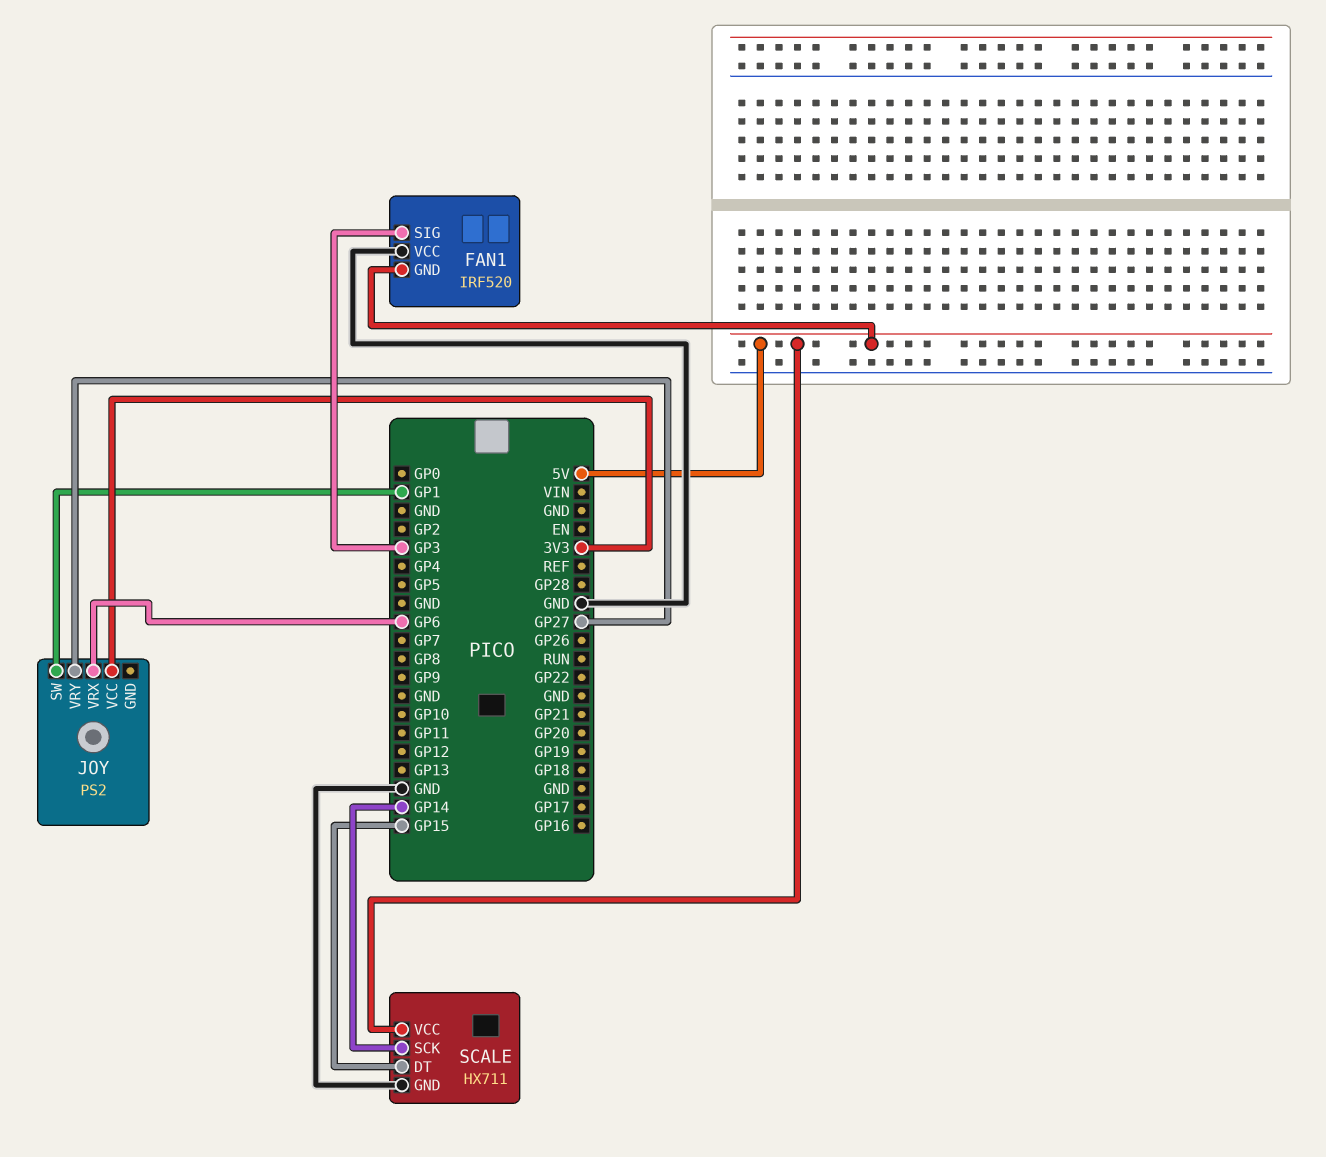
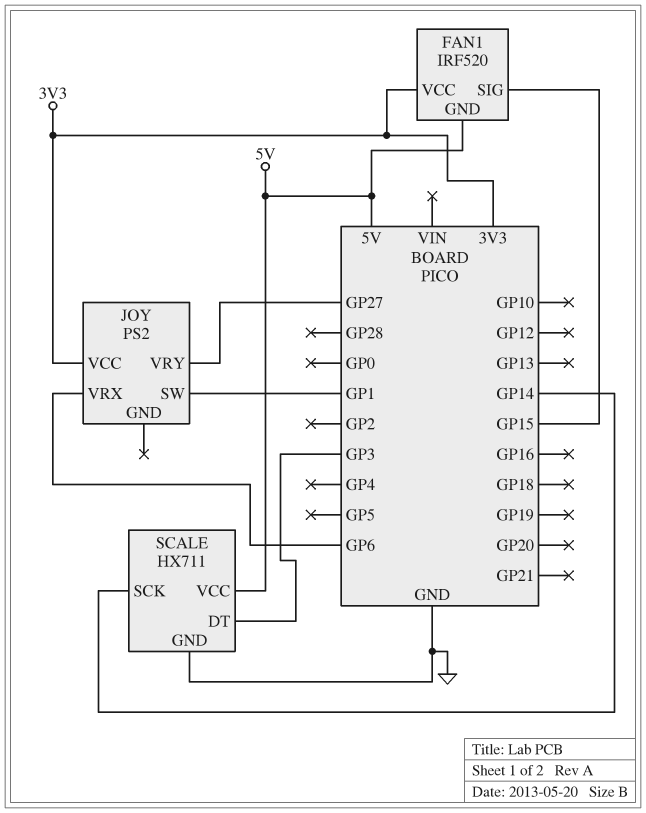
FAN1 pin SIG: GP3 -> GP15
FAN1 pin VCC: GND -> 3V3
SCALE pin DT: GP15 -> GP3

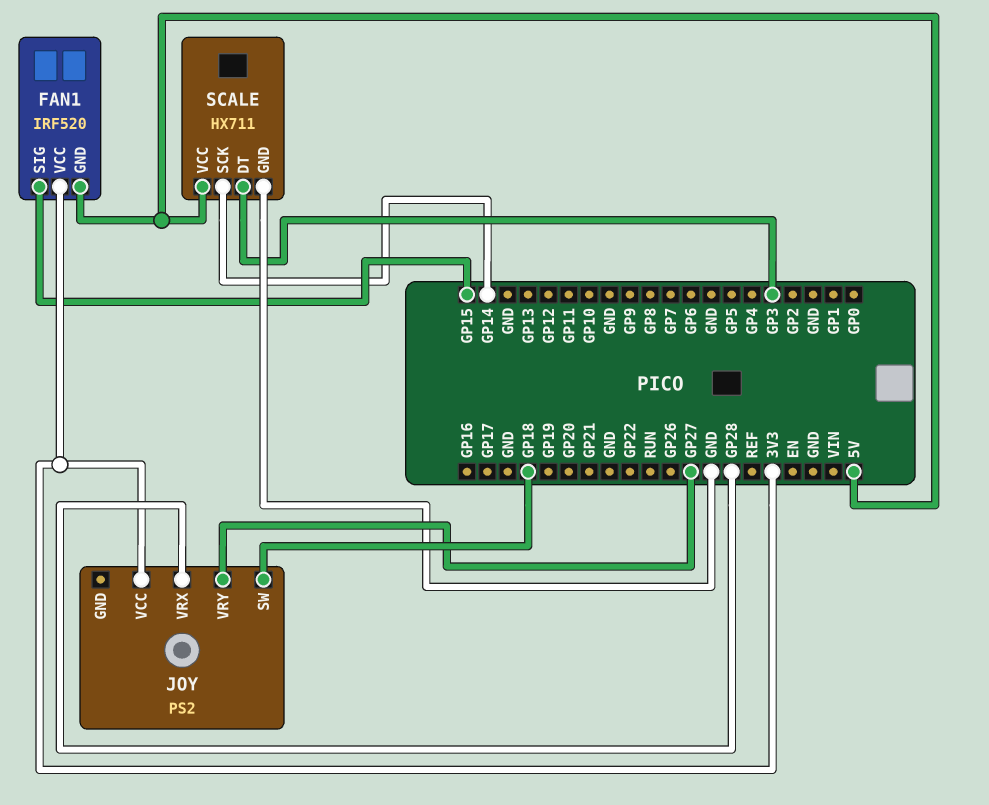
JOY pin SW: GP1 -> GP18
JOY pin VRX: GP6 -> GP28

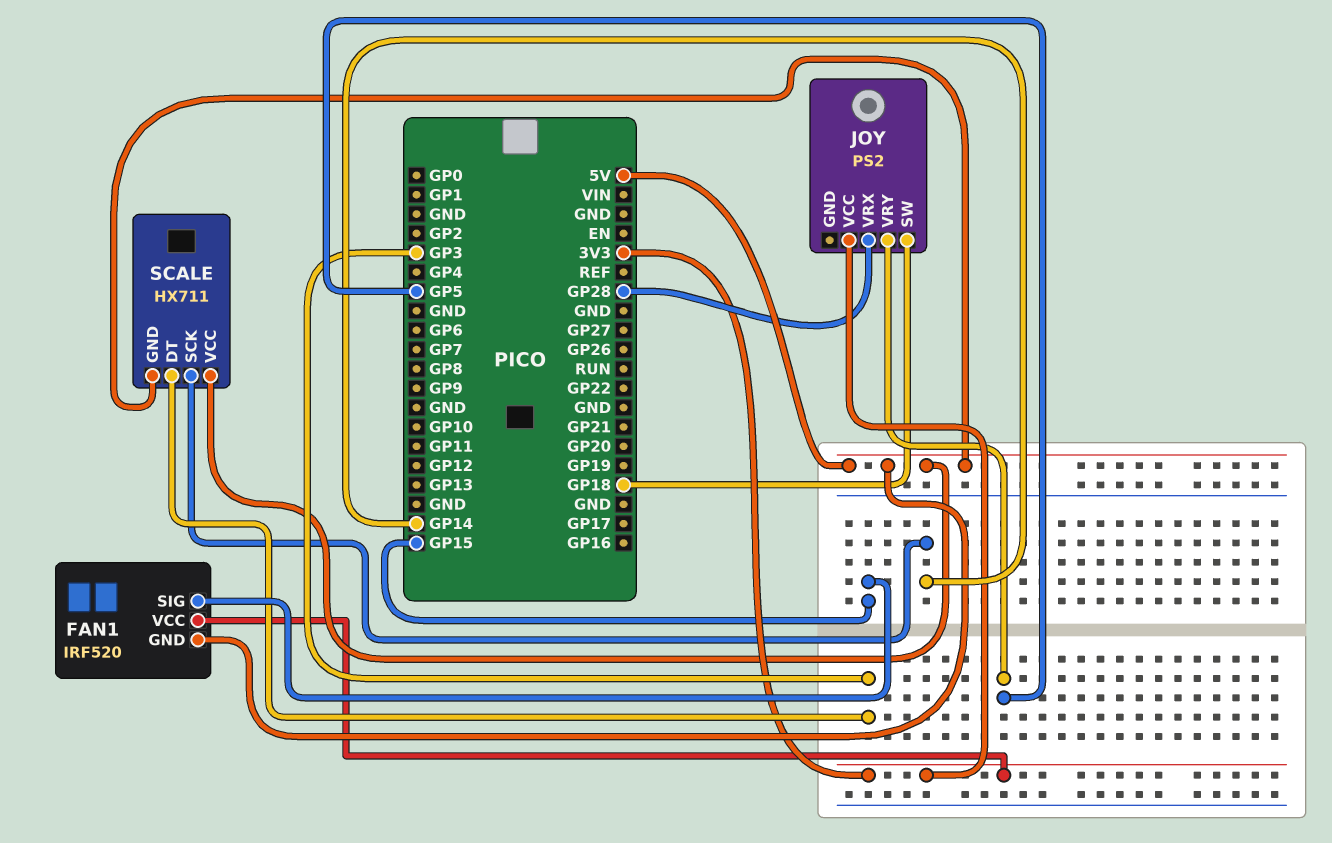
JOY pin VRY: GP27 -> GP5
SCALE pin GND: GND -> 5V

